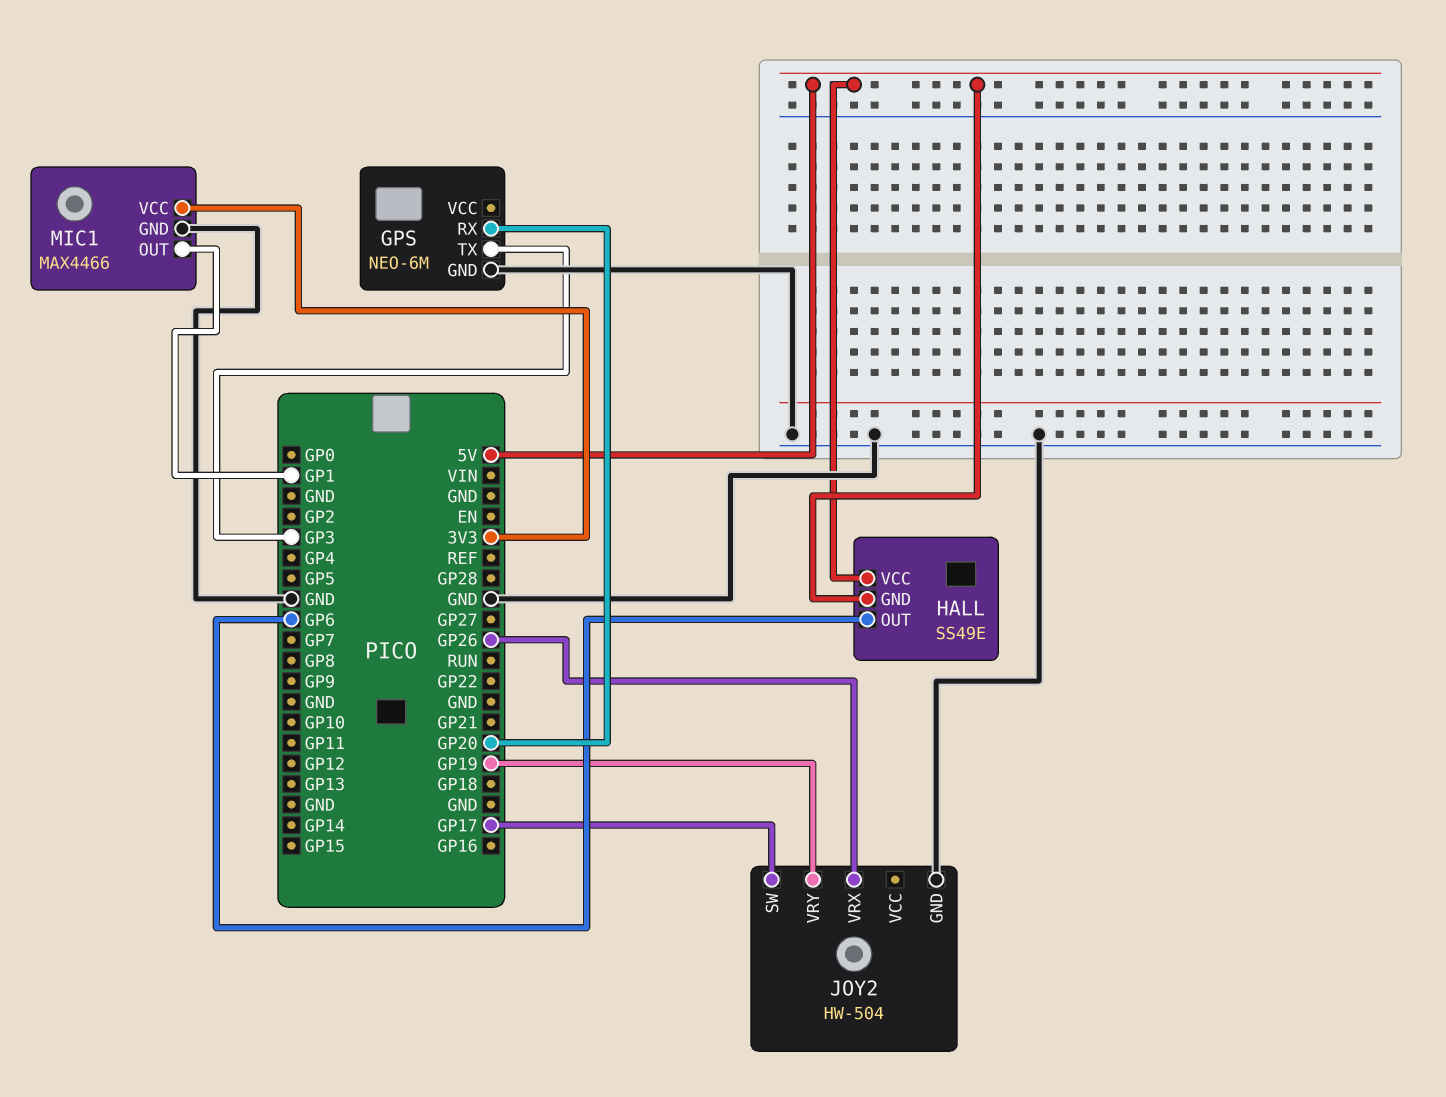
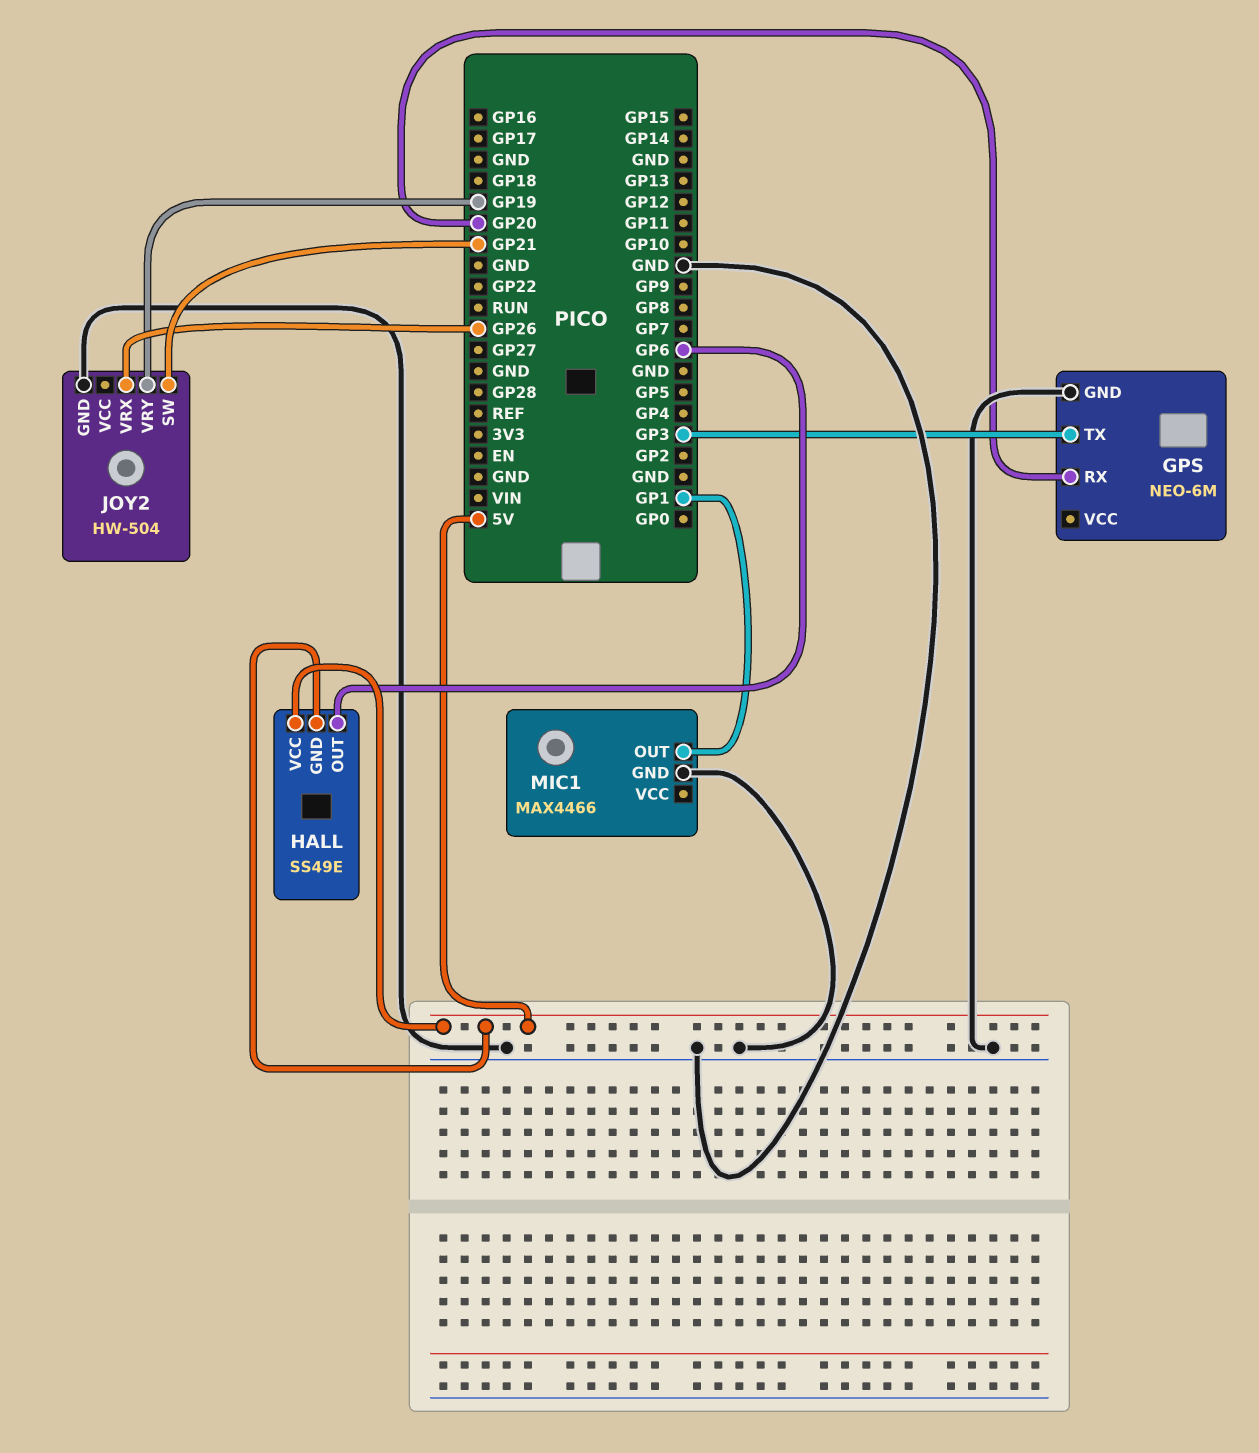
JOY2 pin SW: GP17 -> GP21
MIC1 pin VCC: 3V3 -> none

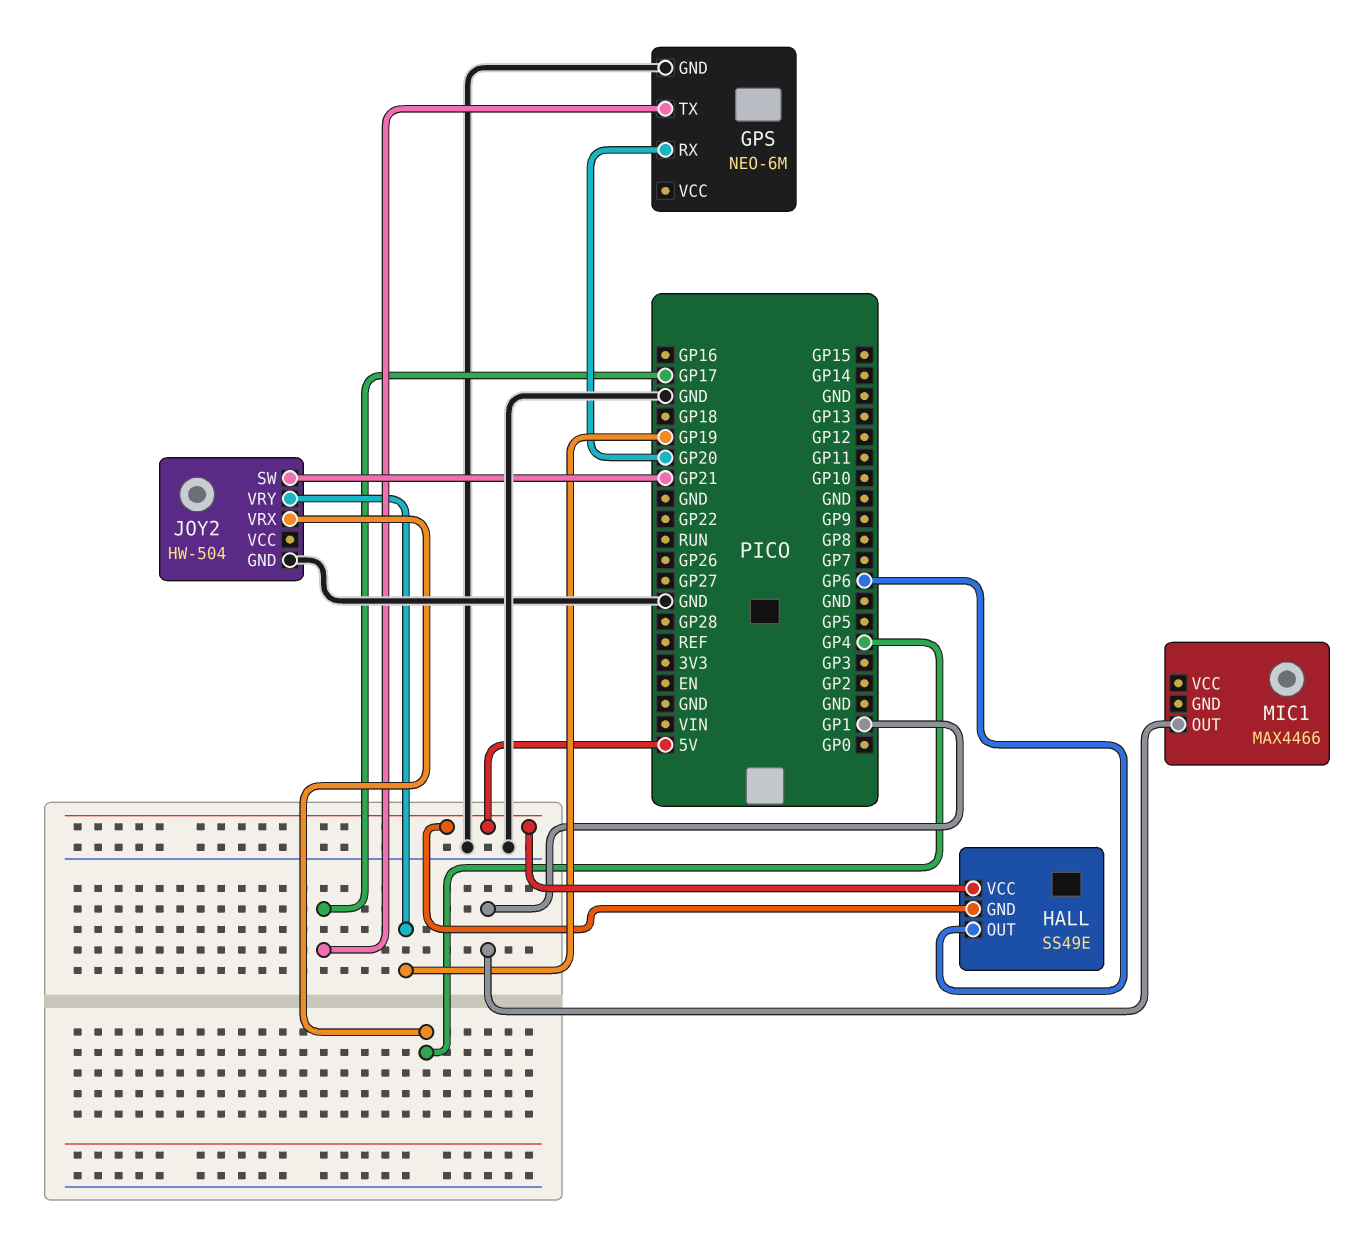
GPS pin TX: GP3 -> GP17
JOY2 pin VRX: GP26 -> GP4
MIC1 pin GND: GND -> none

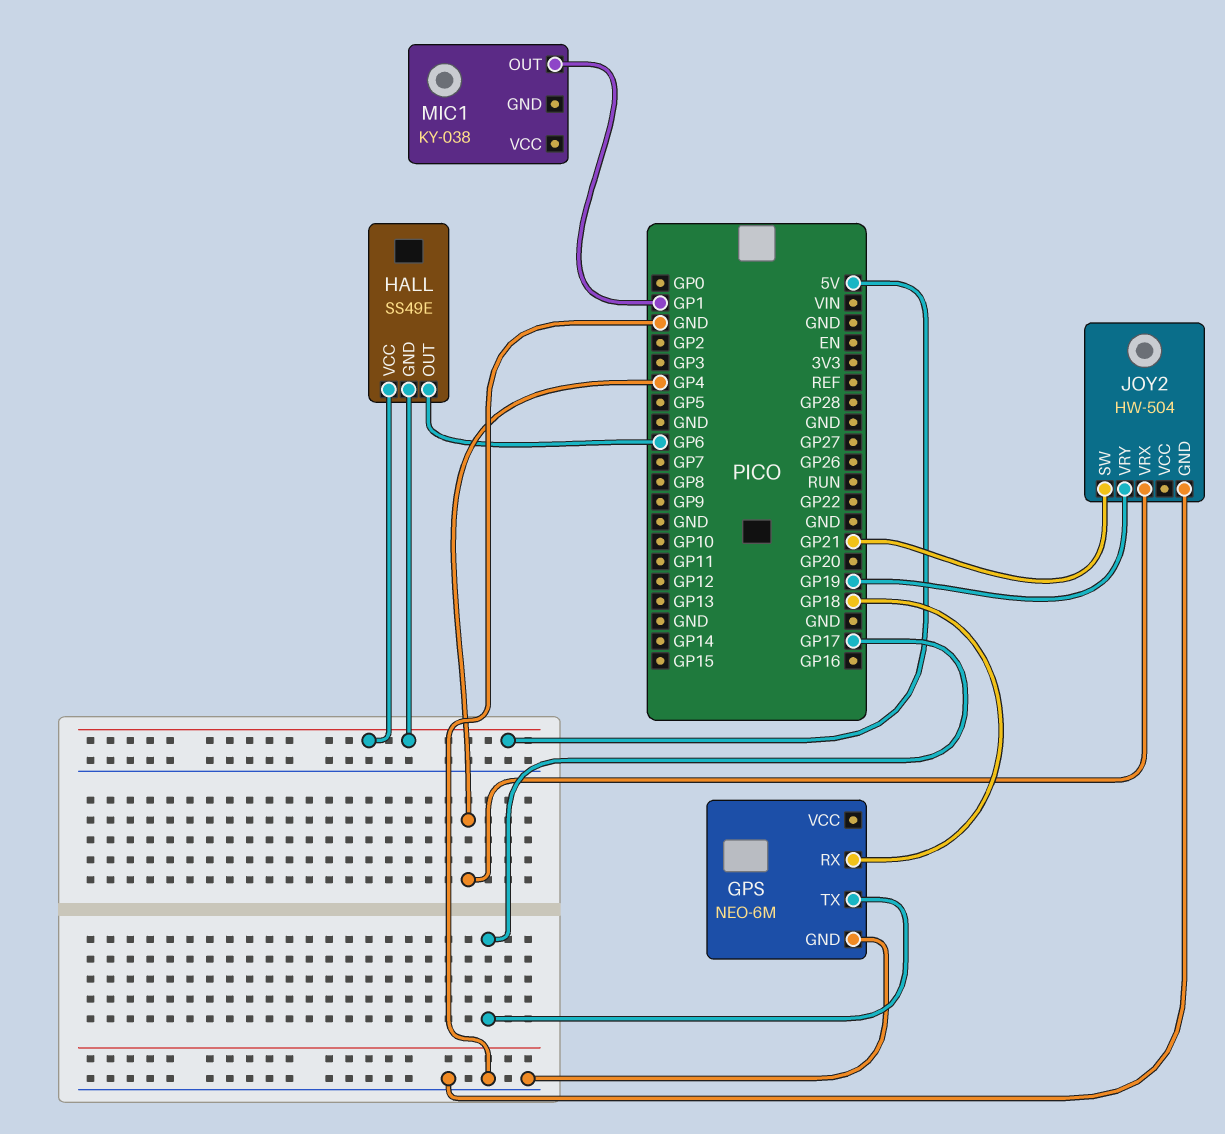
GPS pin RX: GP20 -> GP18
MIC1: MAX4466 -> KY-038

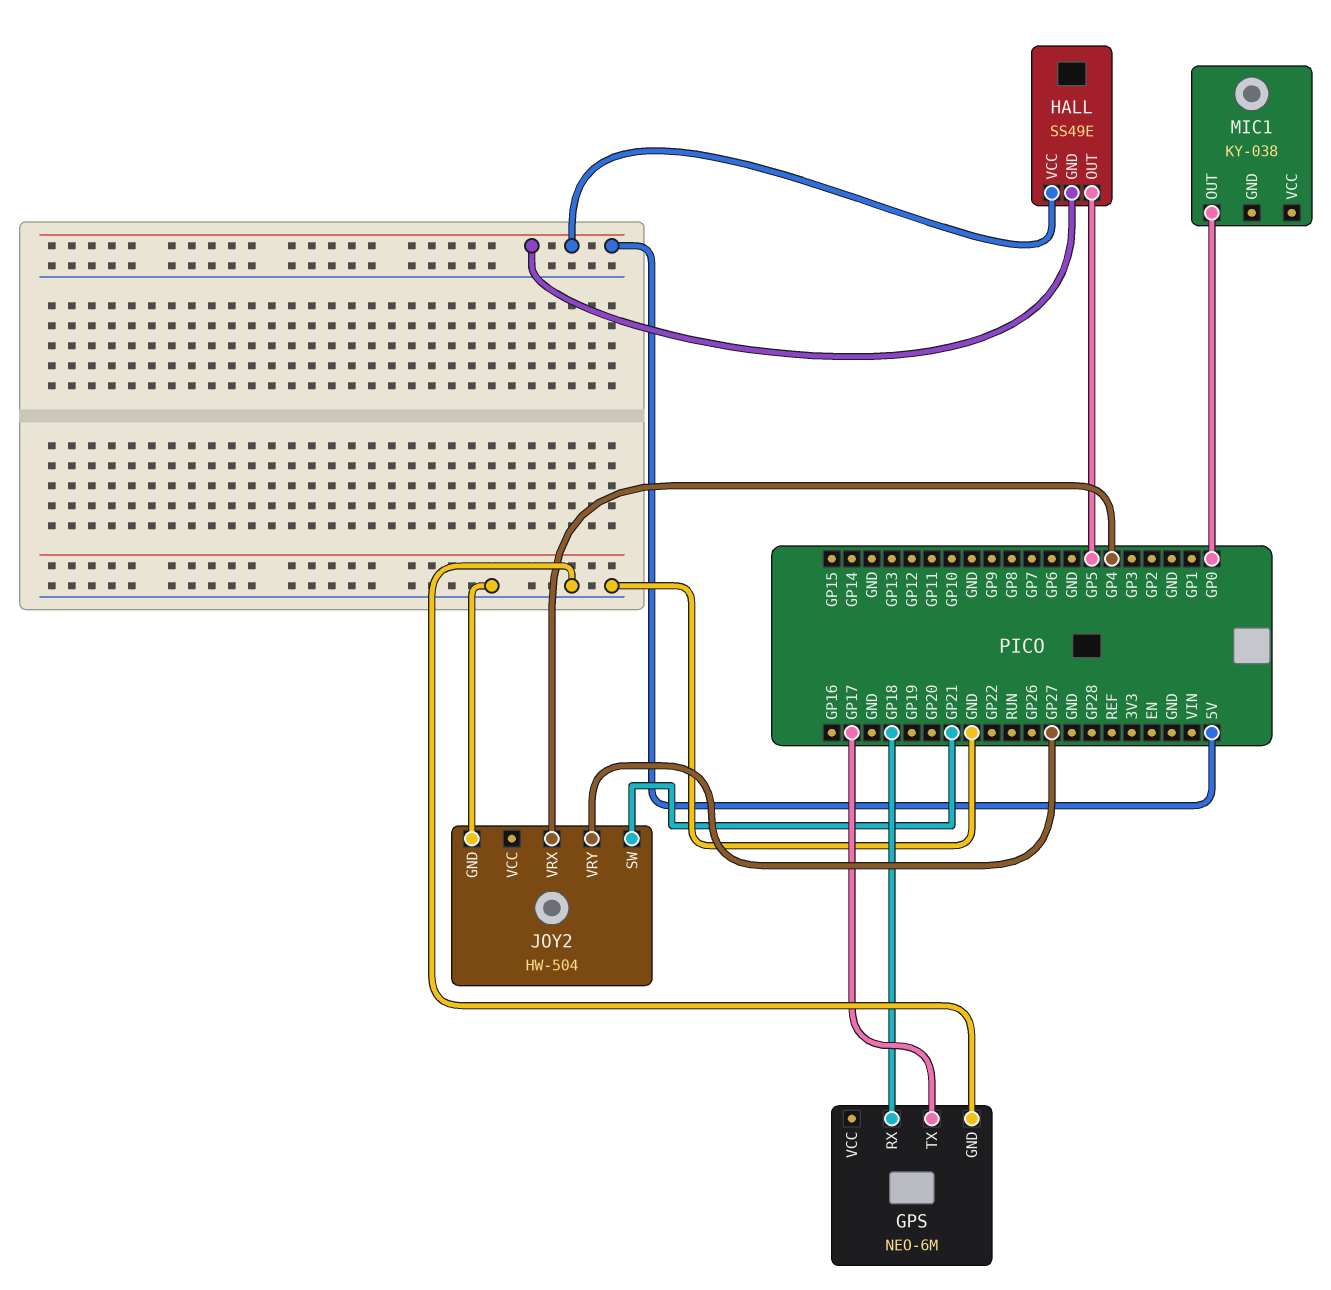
HALL pin OUT: GP6 -> GP5
JOY2 pin VRY: GP19 -> GP27
MIC1 pin OUT: GP1 -> GP0

